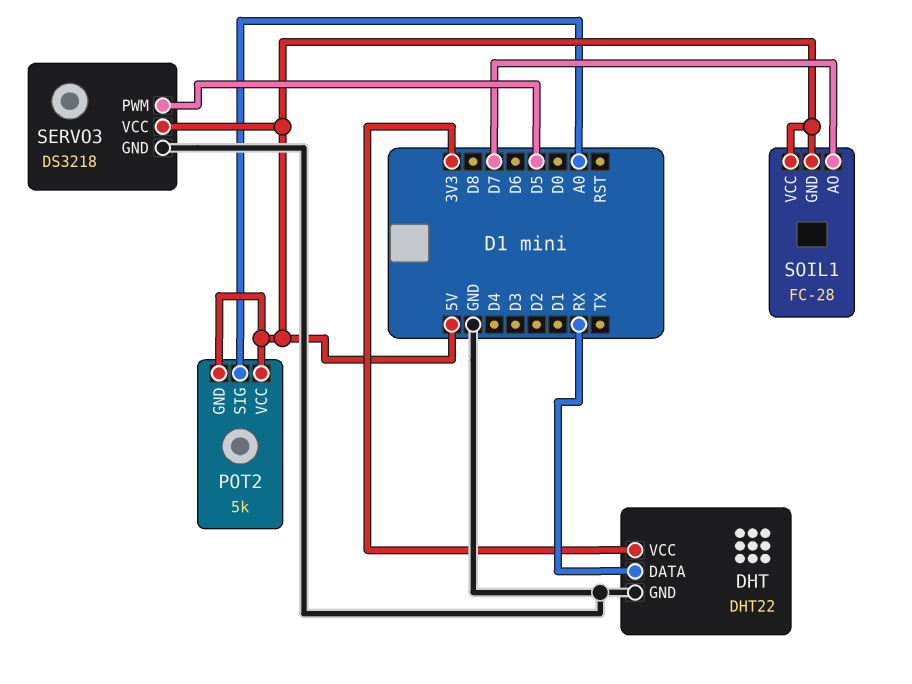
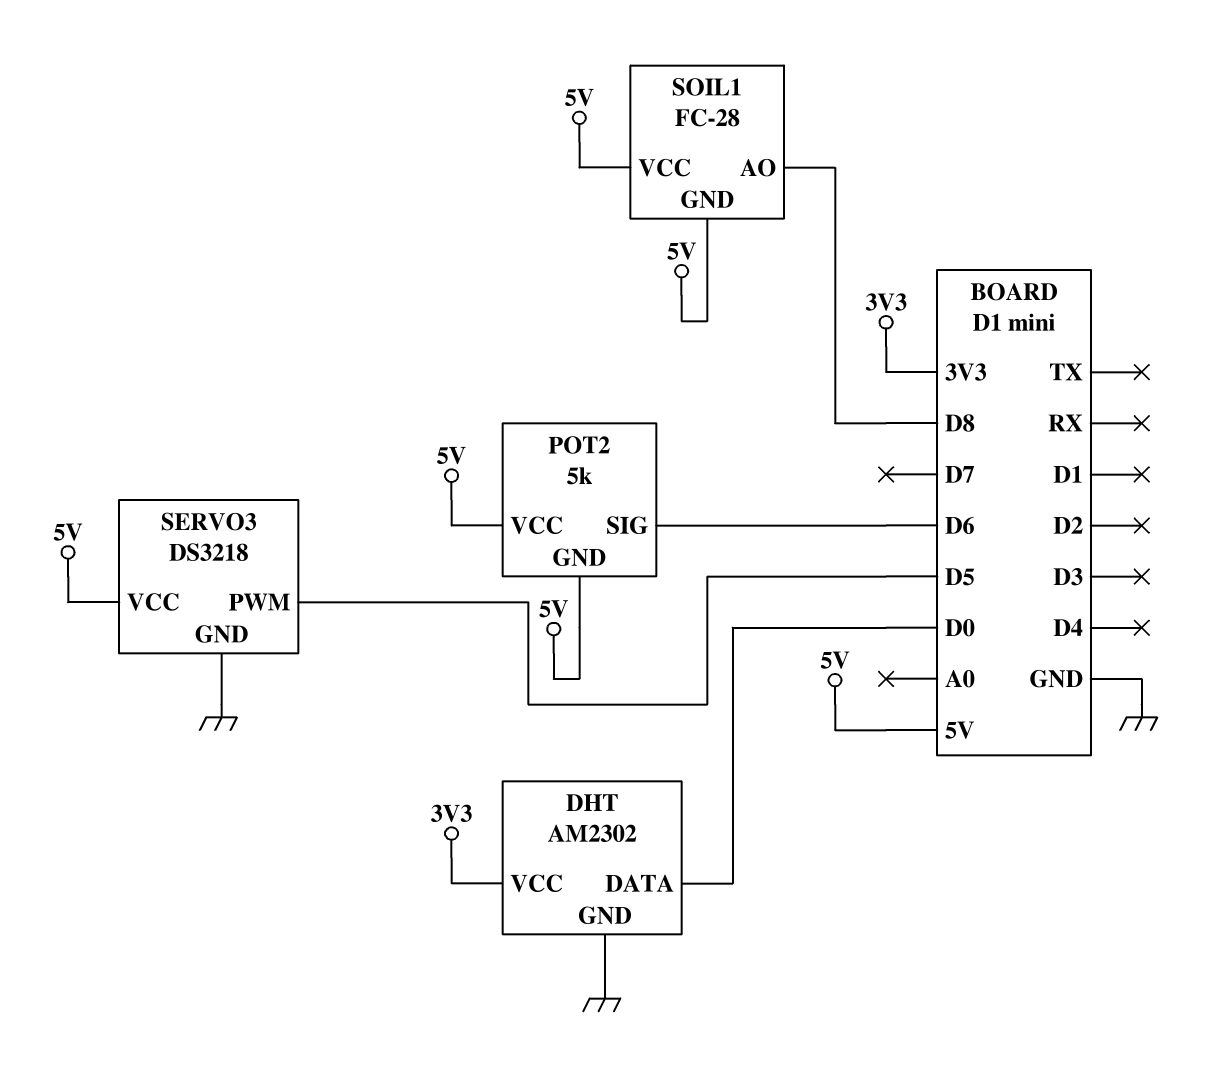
DHT: DHT22 -> AM2302
DHT pin DATA: RX -> D0
POT2 pin SIG: A0 -> D6
SOIL1 pin AO: D7 -> D8

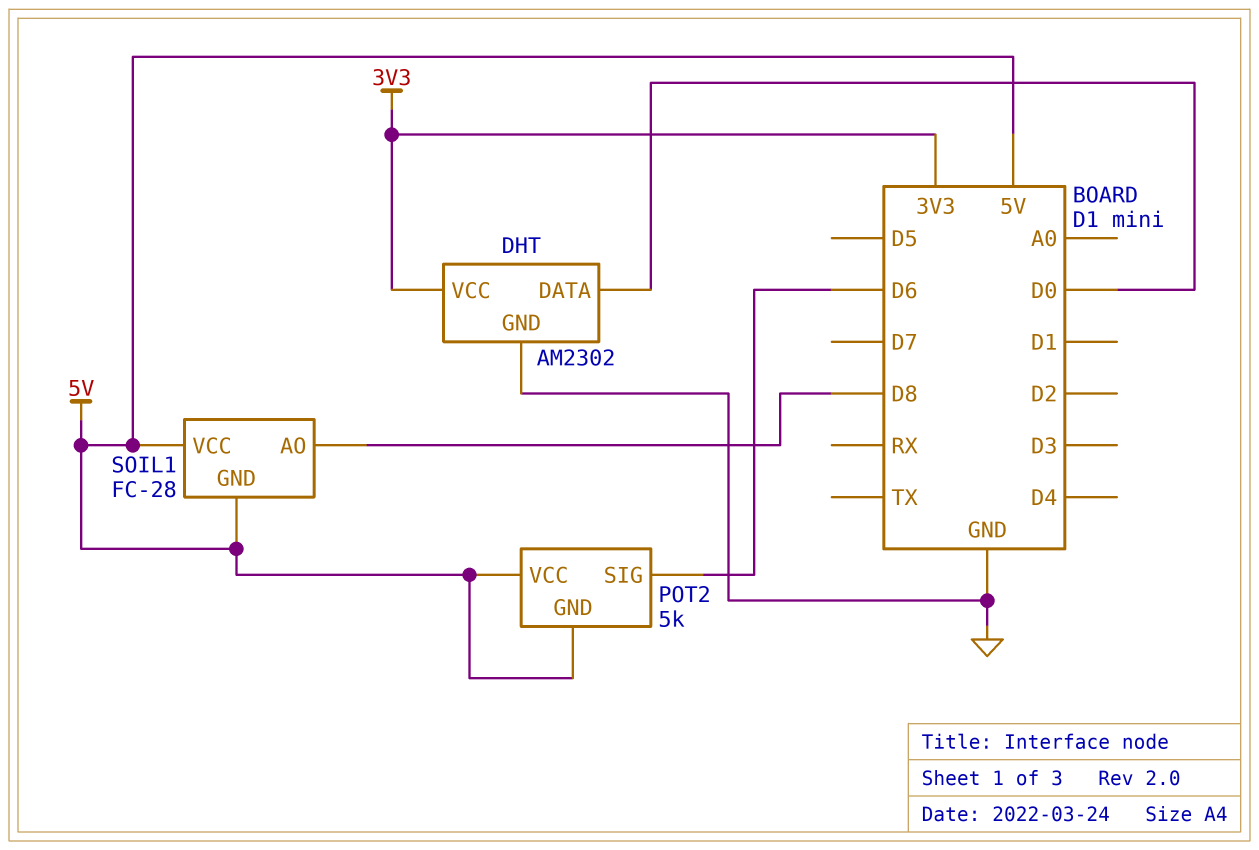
SERVO3: DS3218 -> none
SERVO3 pin GND: GND -> none
SERVO3 pin PWM: D5 -> none
SERVO3 pin VCC: 5V -> none

